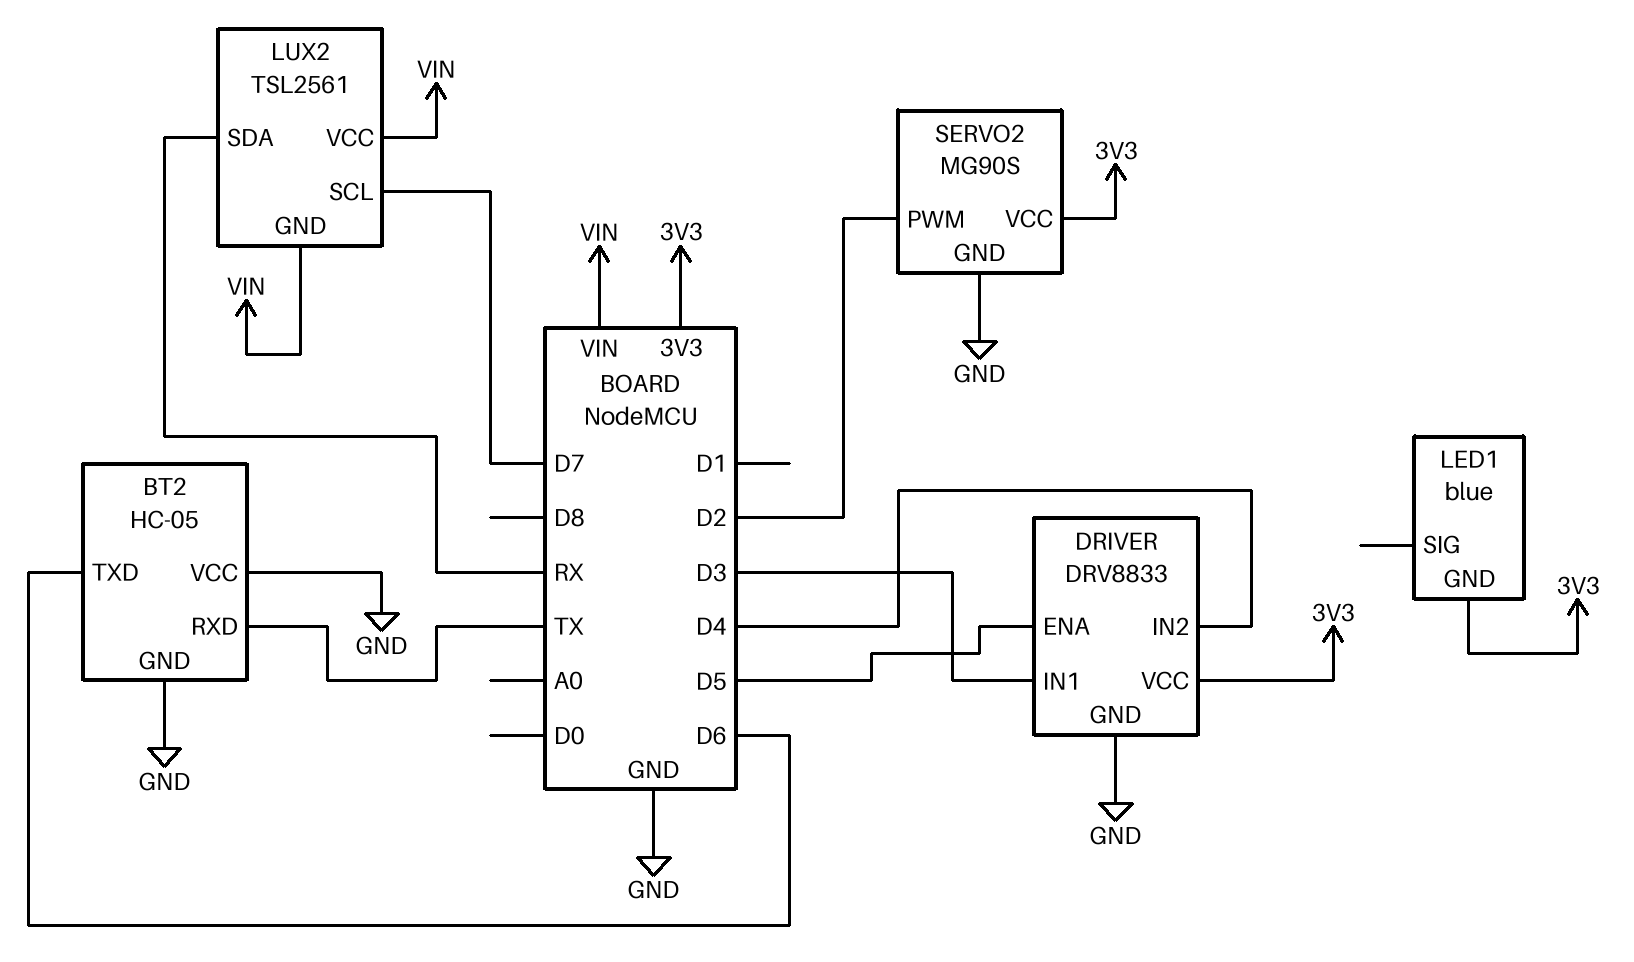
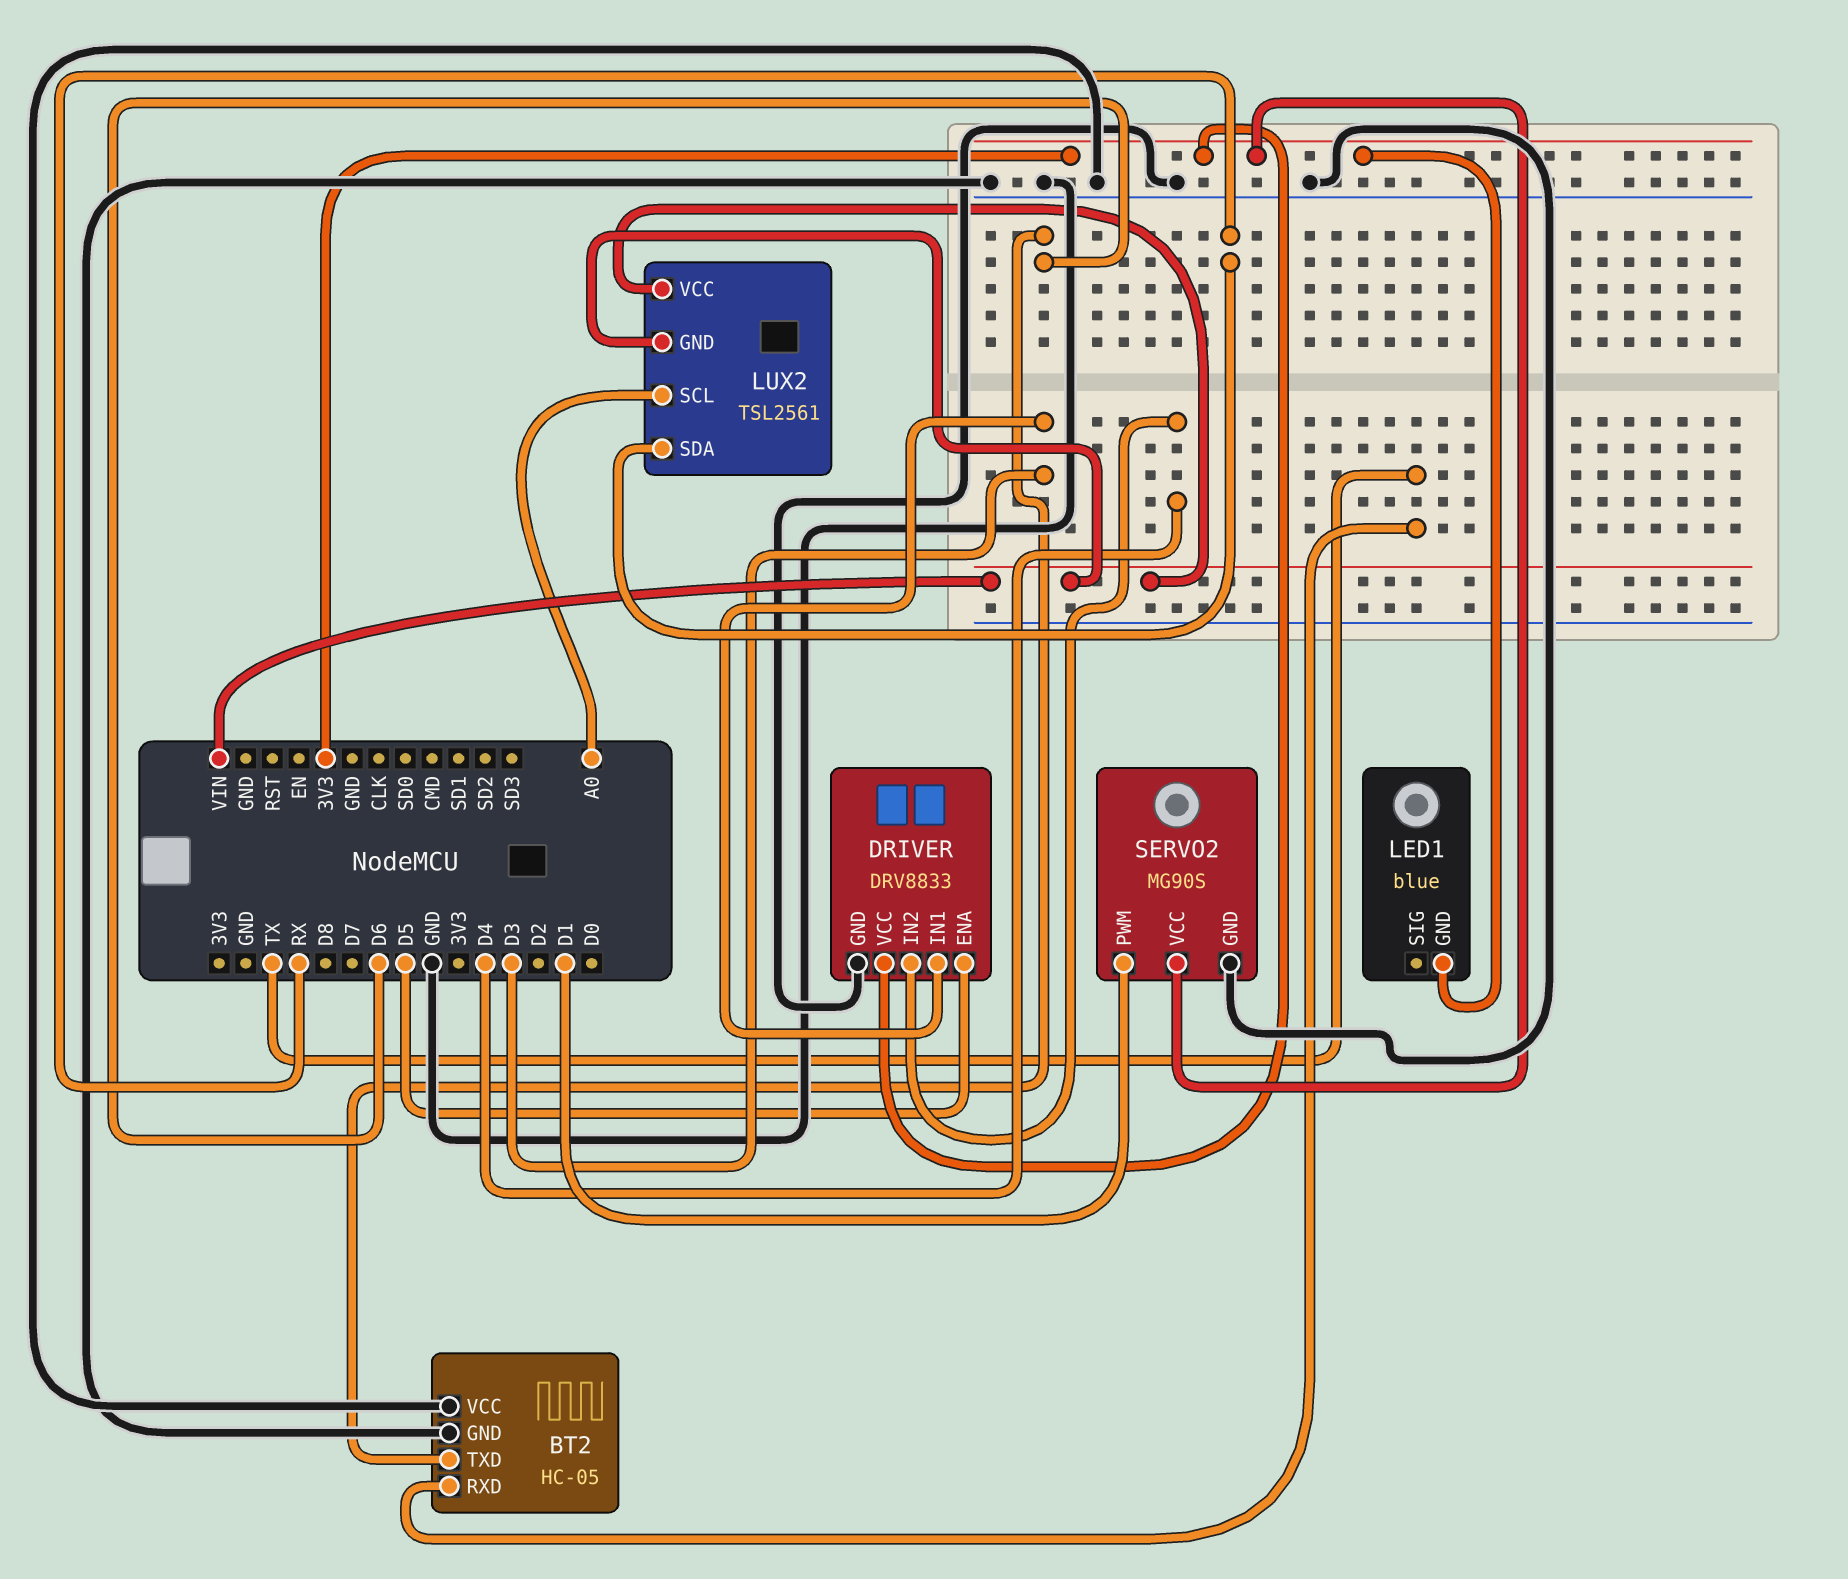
LUX2 pin SCL: D7 -> A0
SERVO2 pin PWM: D2 -> D1

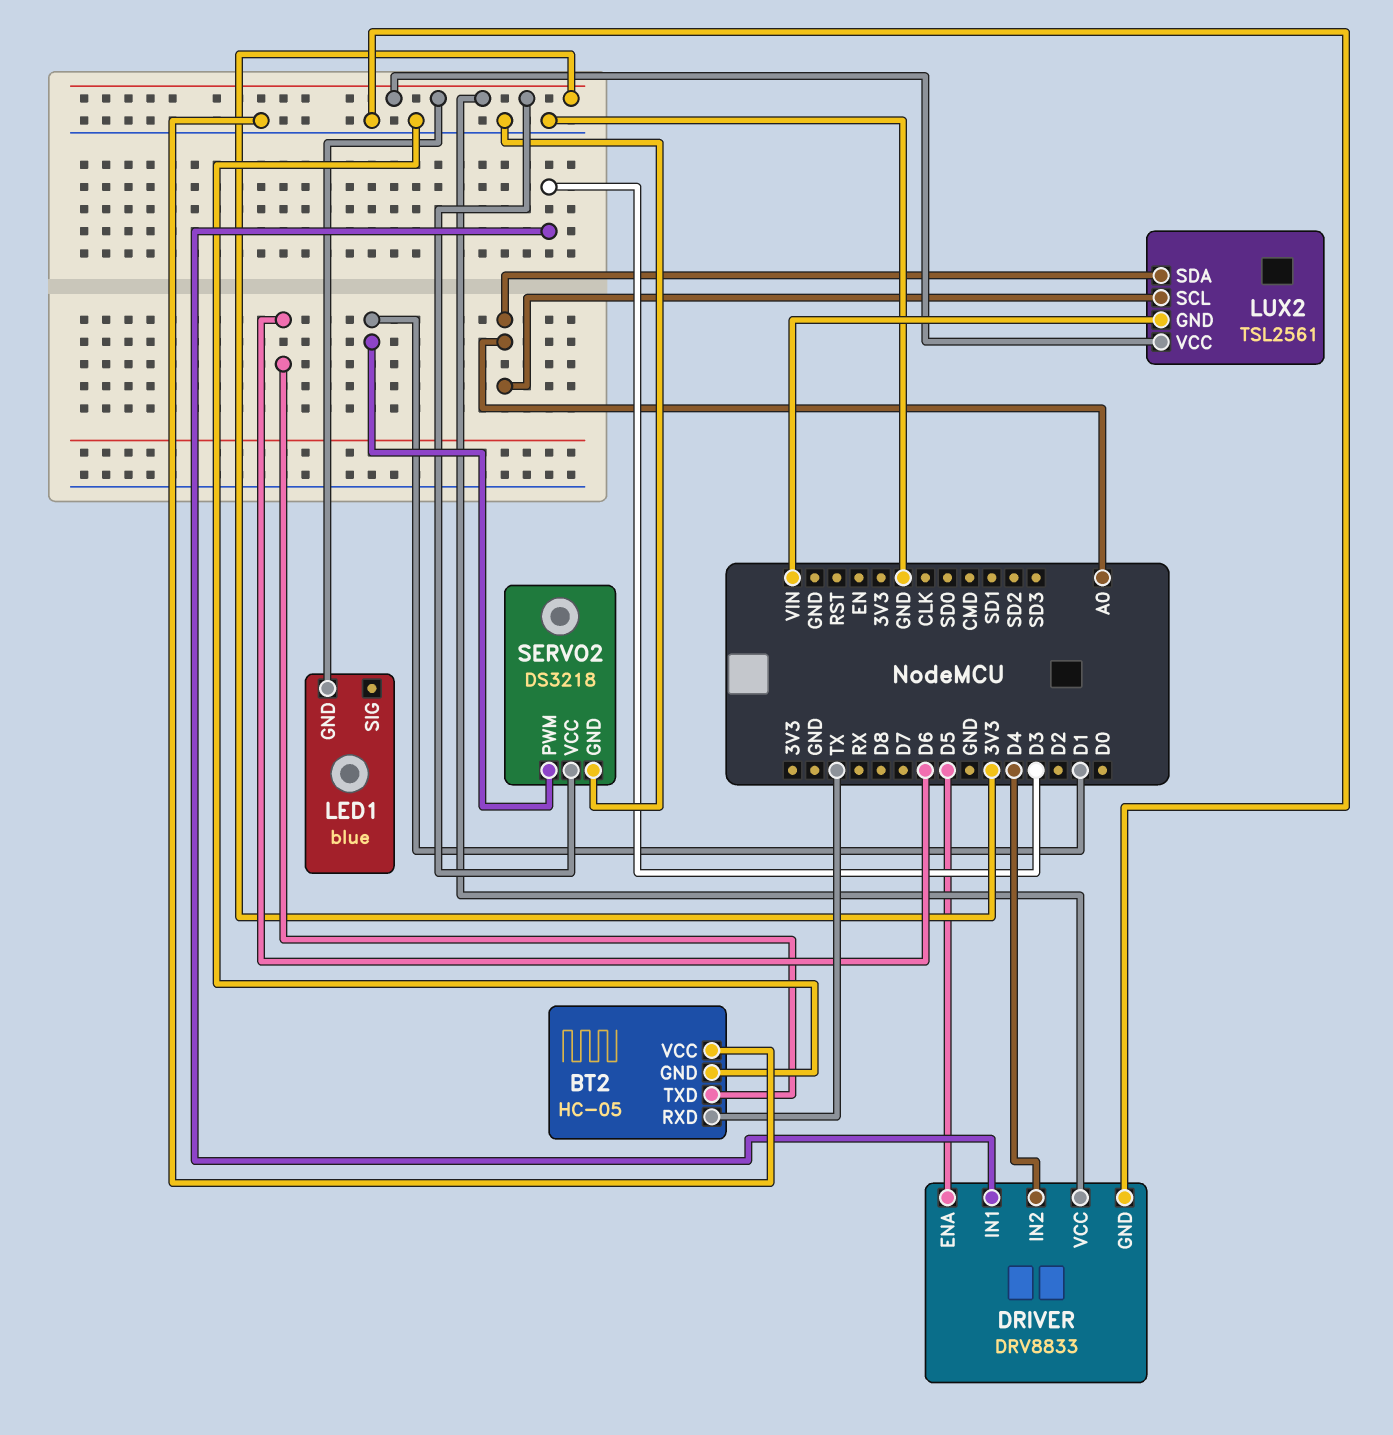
LUX2 pin SDA: RX -> A0
LUX2 pin VCC: VIN -> 3V3
SERVO2: MG90S -> DS3218

